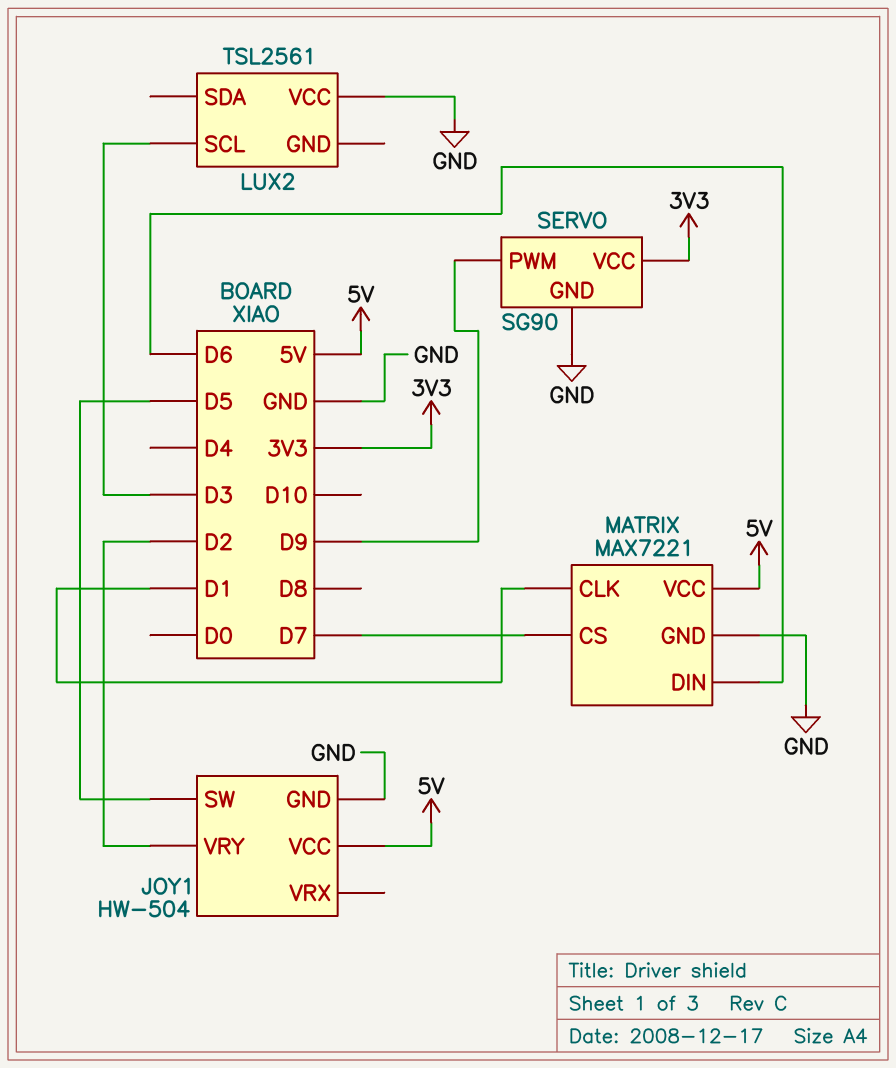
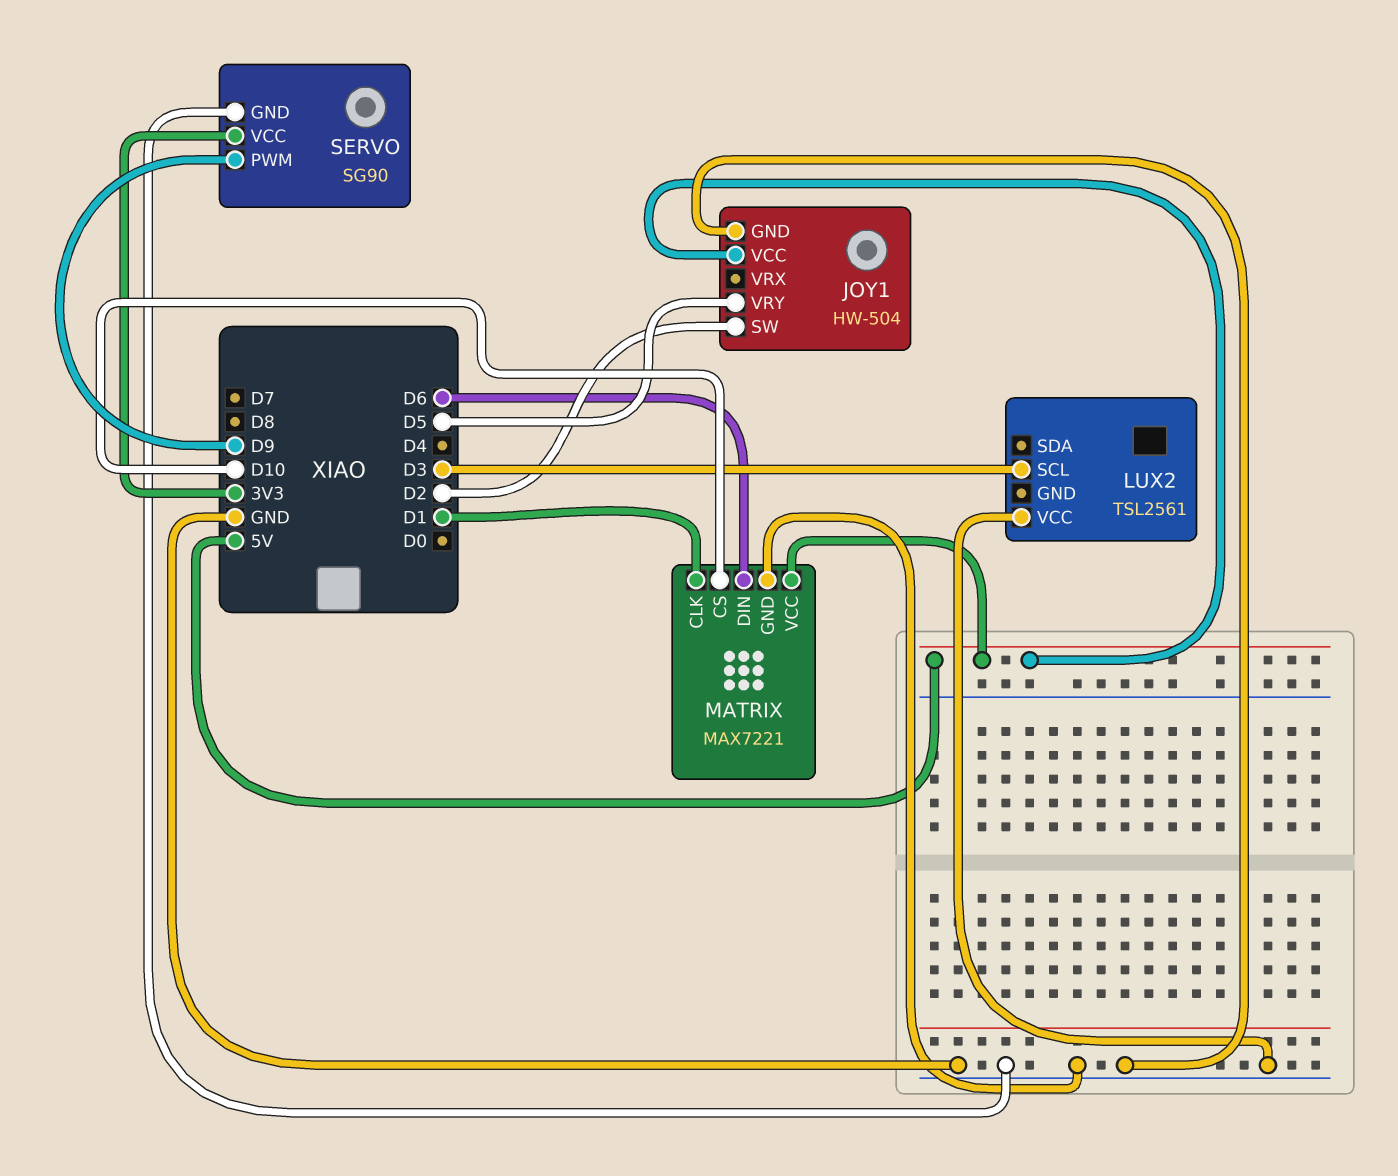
JOY1 pin SW: D5 -> D2
JOY1 pin VRY: D2 -> D5
MATRIX pin CS: D7 -> D10

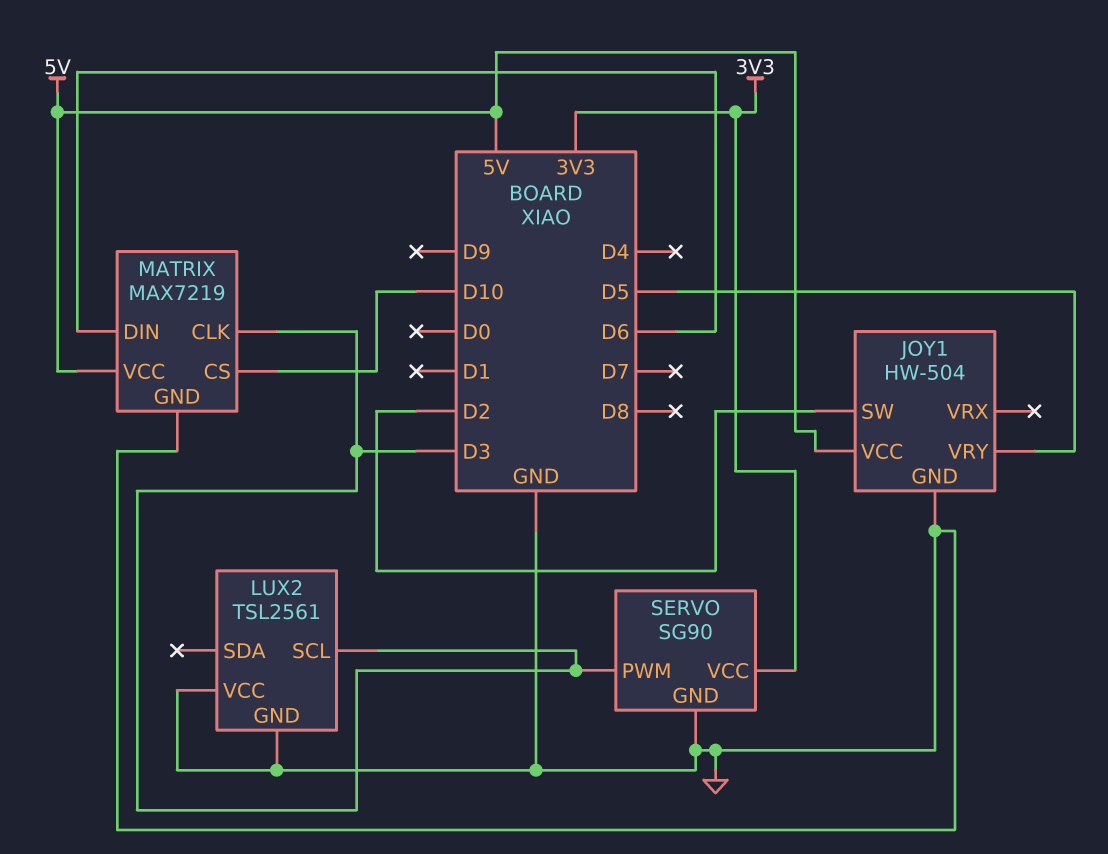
LUX2 pin GND: none -> GND
MATRIX: MAX7221 -> MAX7219
MATRIX pin CLK: D1 -> D3
SERVO pin PWM: D9 -> D3

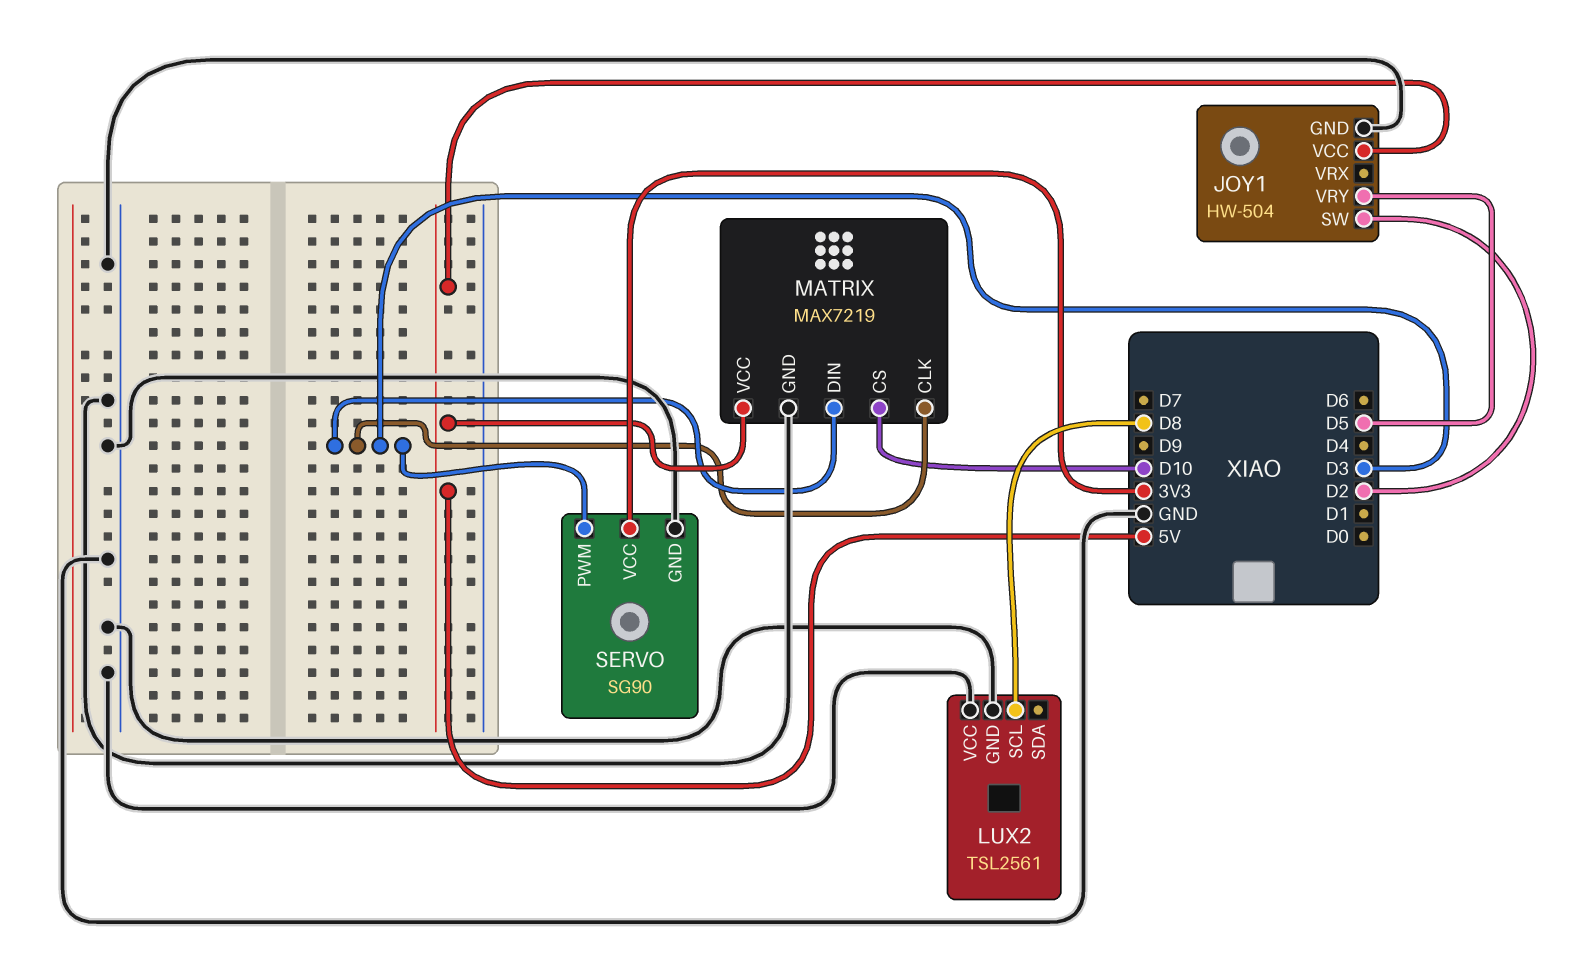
LUX2 pin SCL: D3 -> D8
MATRIX pin DIN: D6 -> D3

